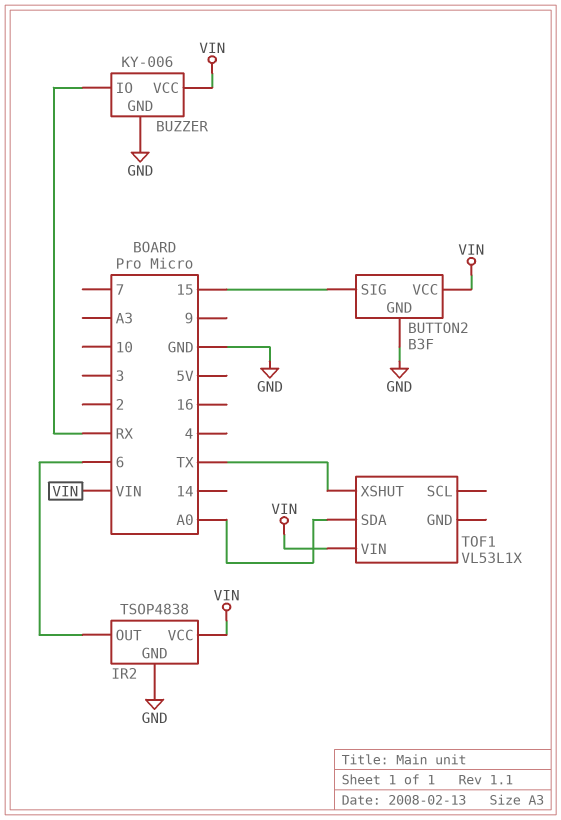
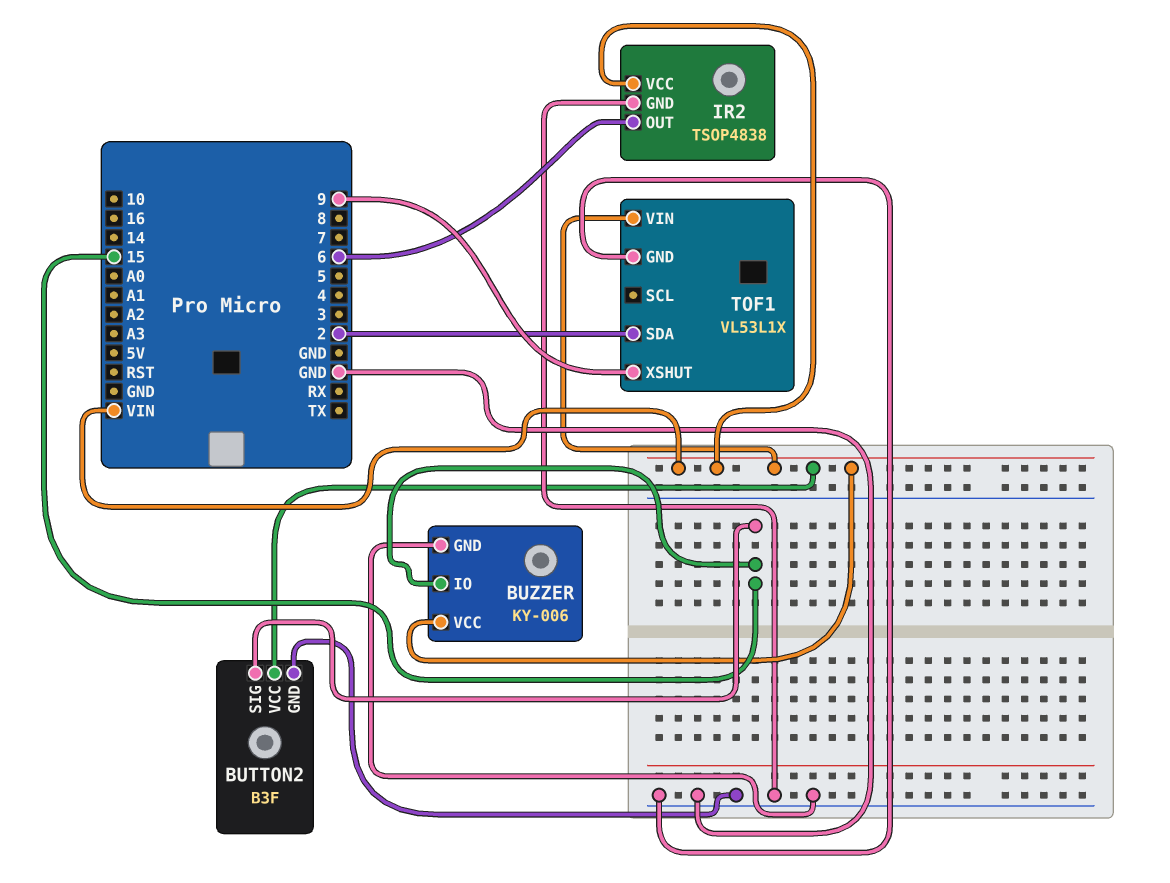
BUZZER pin IO: RX -> 15
TOF1 pin GND: none -> GND
TOF1 pin SDA: A0 -> 2
TOF1 pin XSHUT: TX -> 9

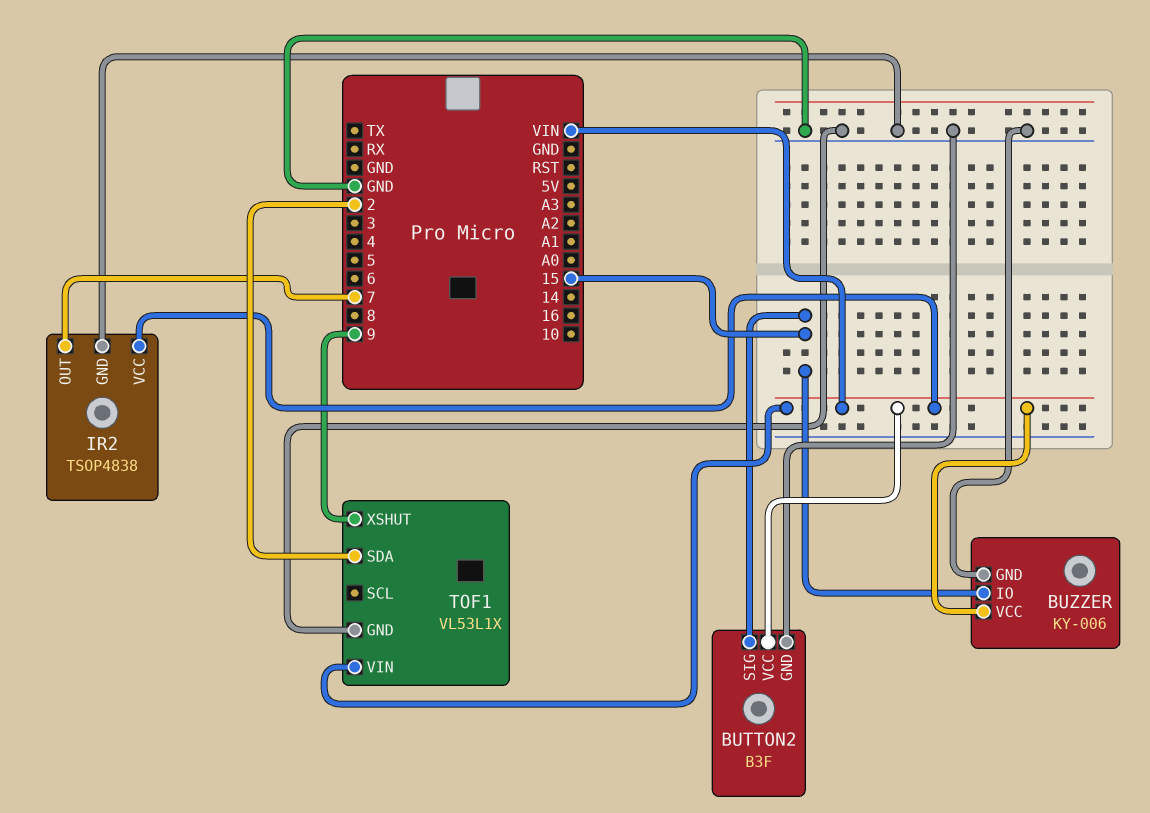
IR2 pin OUT: 6 -> 7

